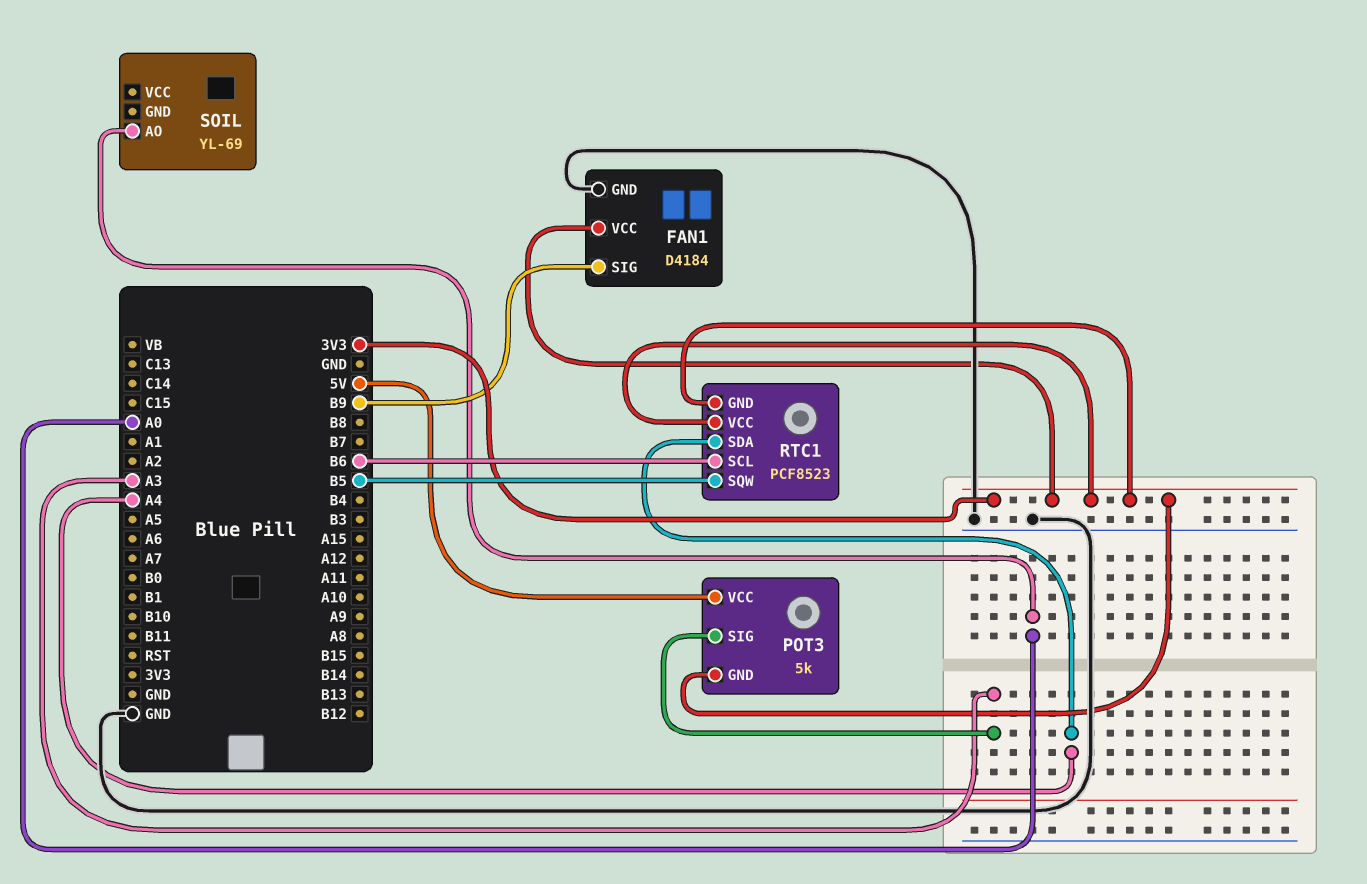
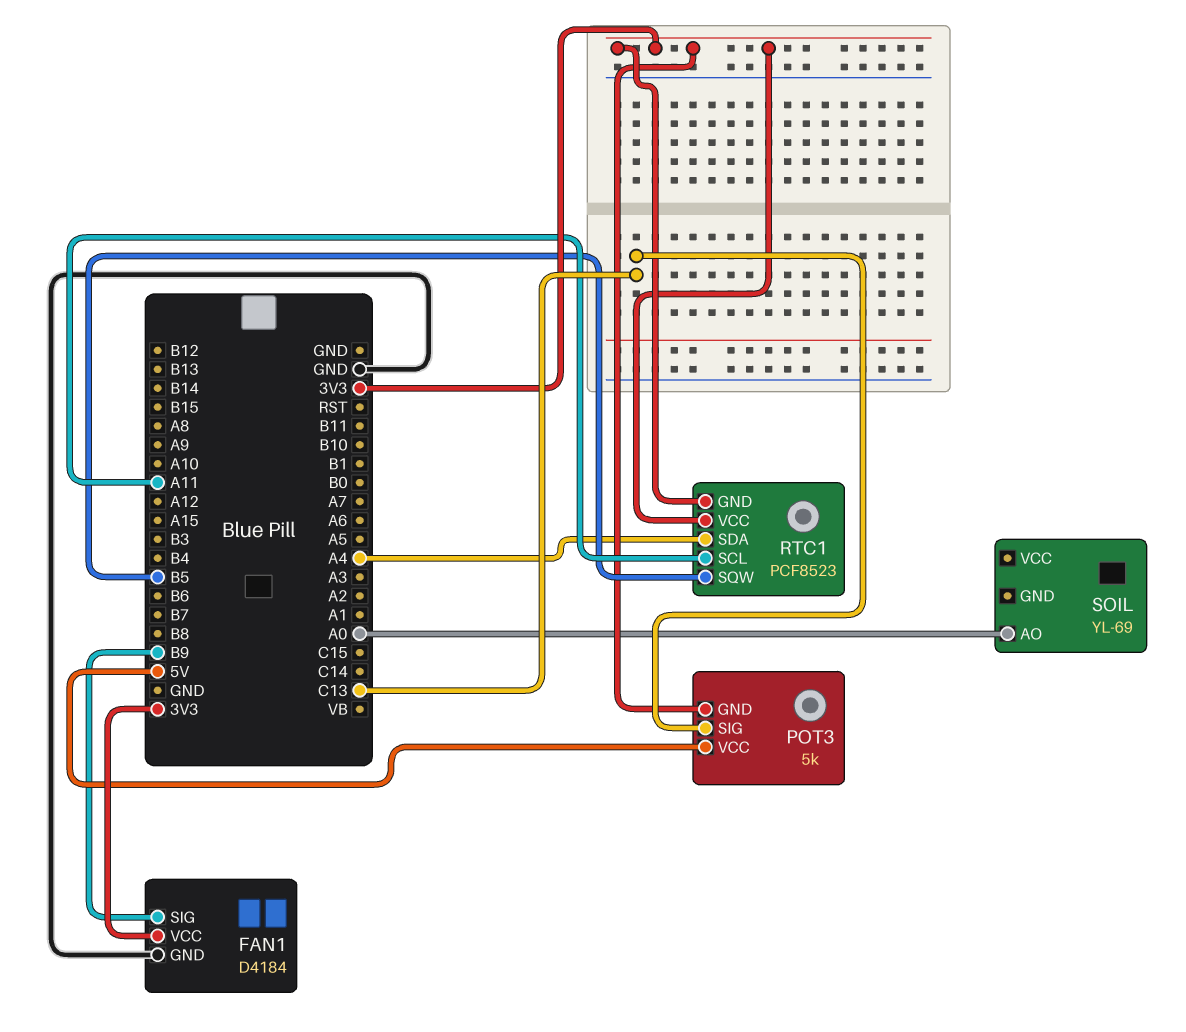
POT3 pin SIG: A3 -> C13
RTC1 pin SCL: B6 -> A11

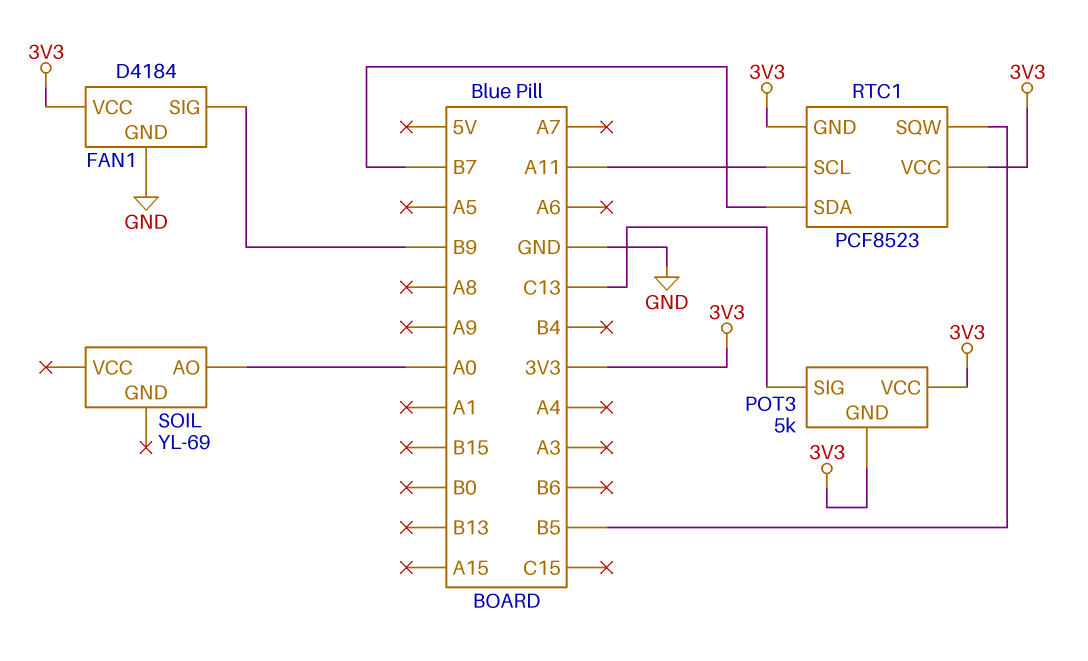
POT3 pin VCC: 5V -> 3V3
RTC1 pin SDA: A4 -> B7

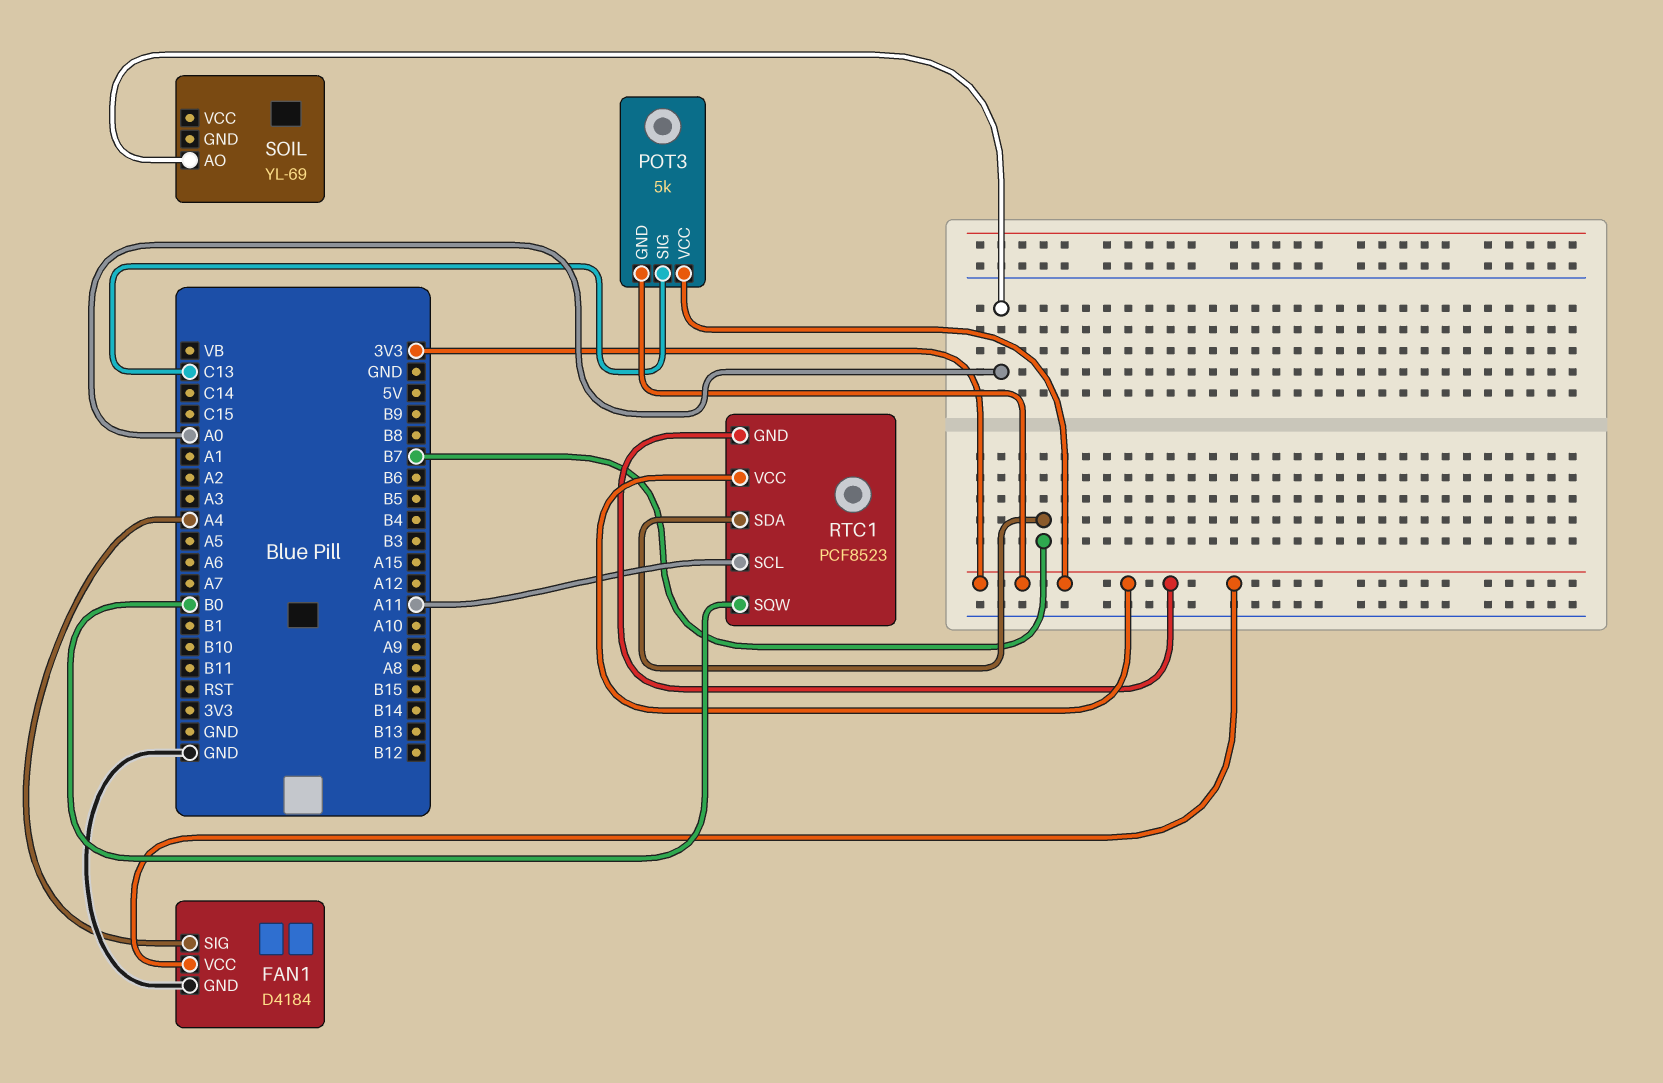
FAN1 pin SIG: B9 -> A4
RTC1 pin SQW: B5 -> B0

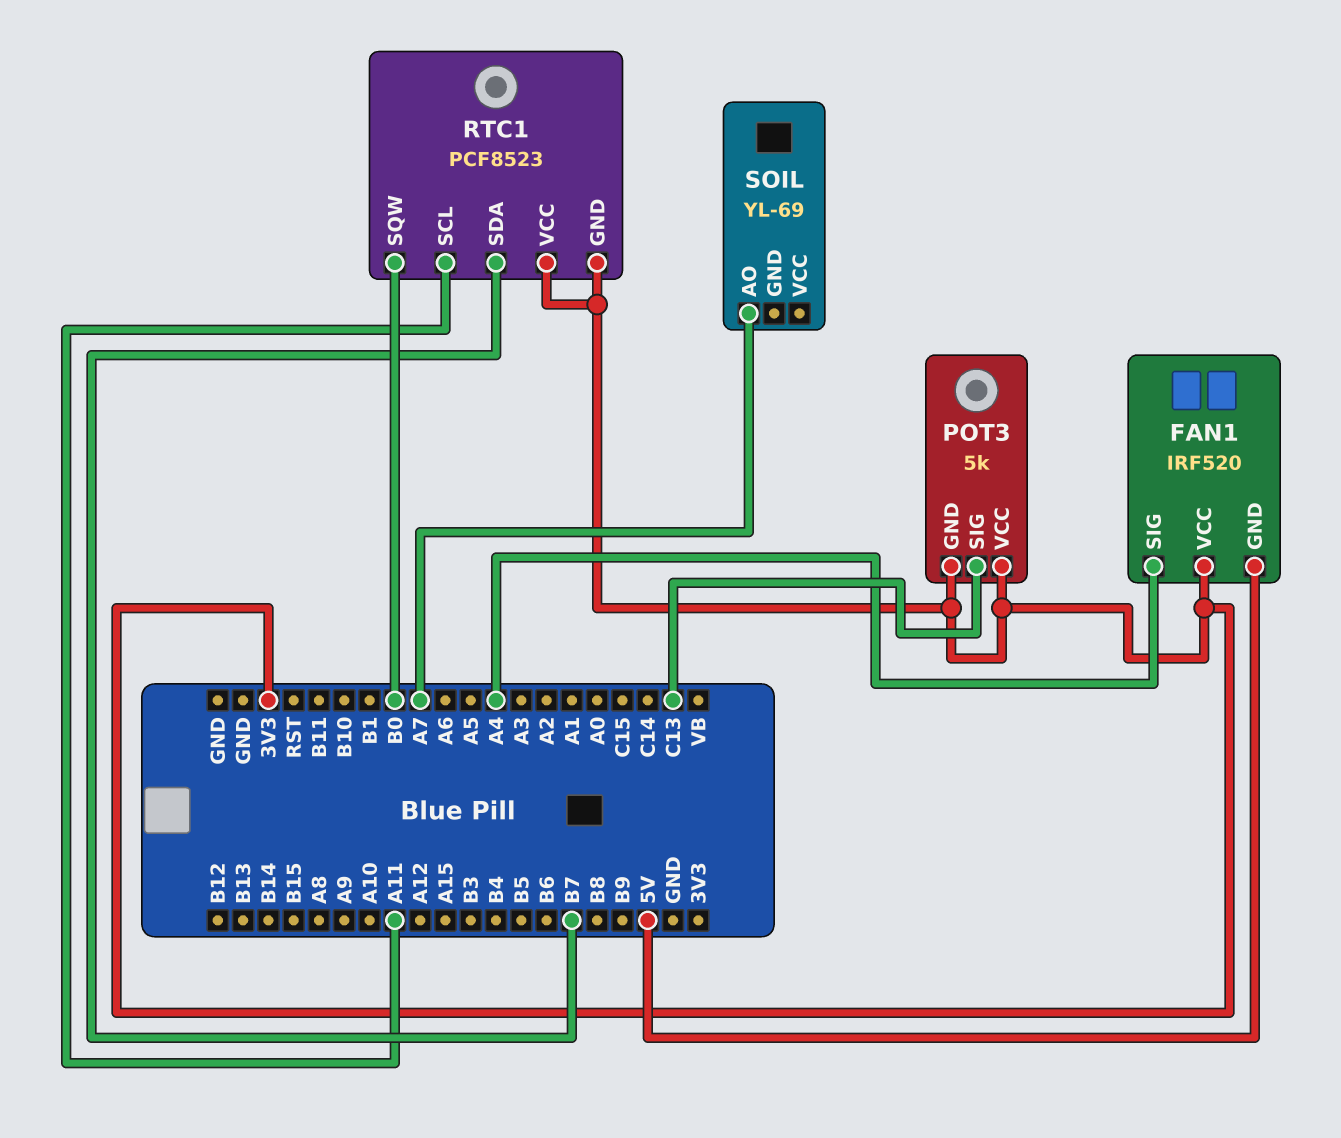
FAN1: D4184 -> IRF520
FAN1 pin GND: GND -> 5V
SOIL pin AO: A0 -> A7

